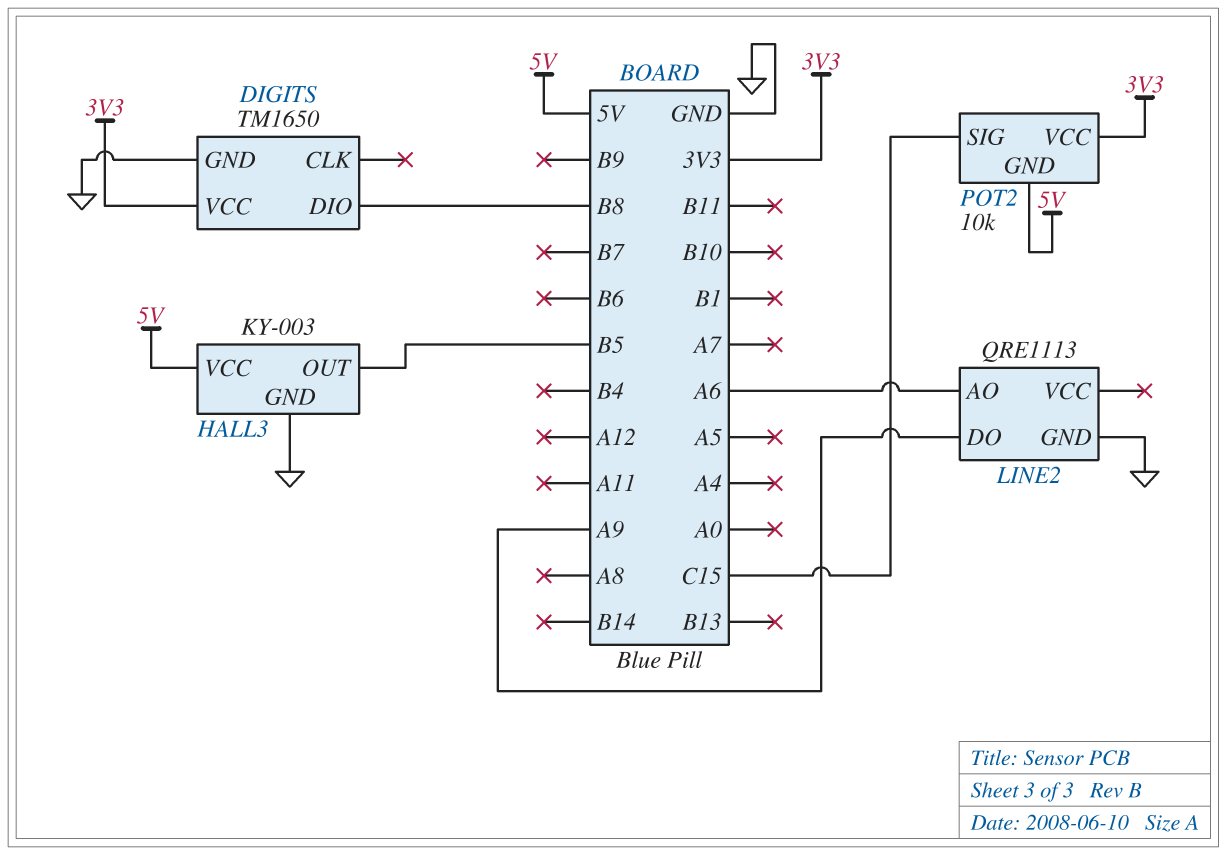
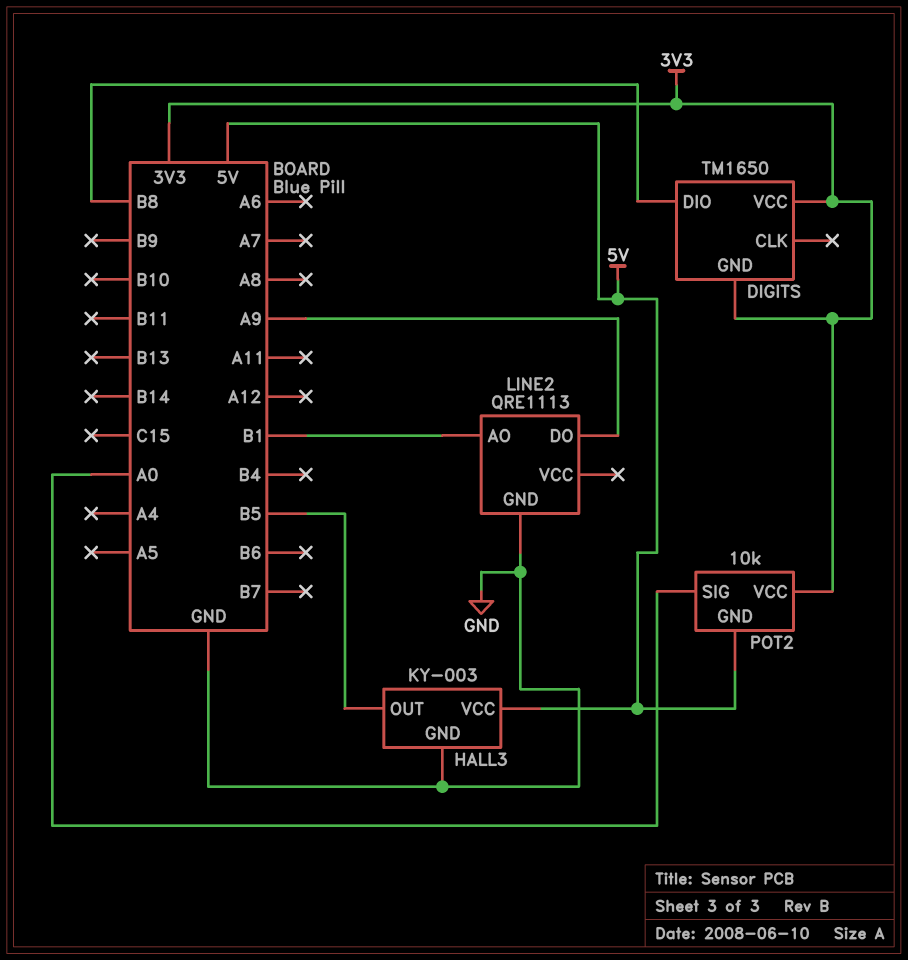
DIGITS pin GND: GND -> 3V3
LINE2 pin AO: A6 -> B1
POT2 pin SIG: C15 -> A0

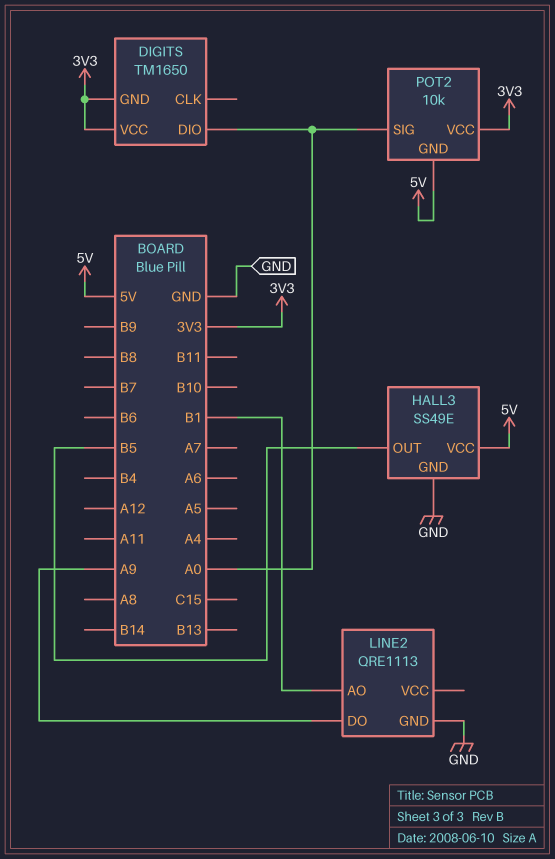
DIGITS pin DIO: B8 -> A0
HALL3: KY-003 -> SS49E

